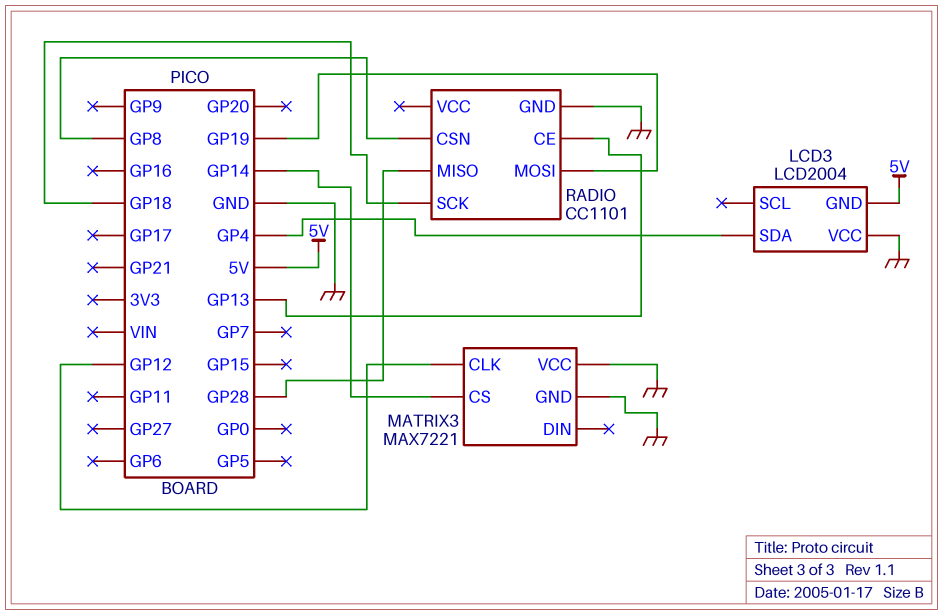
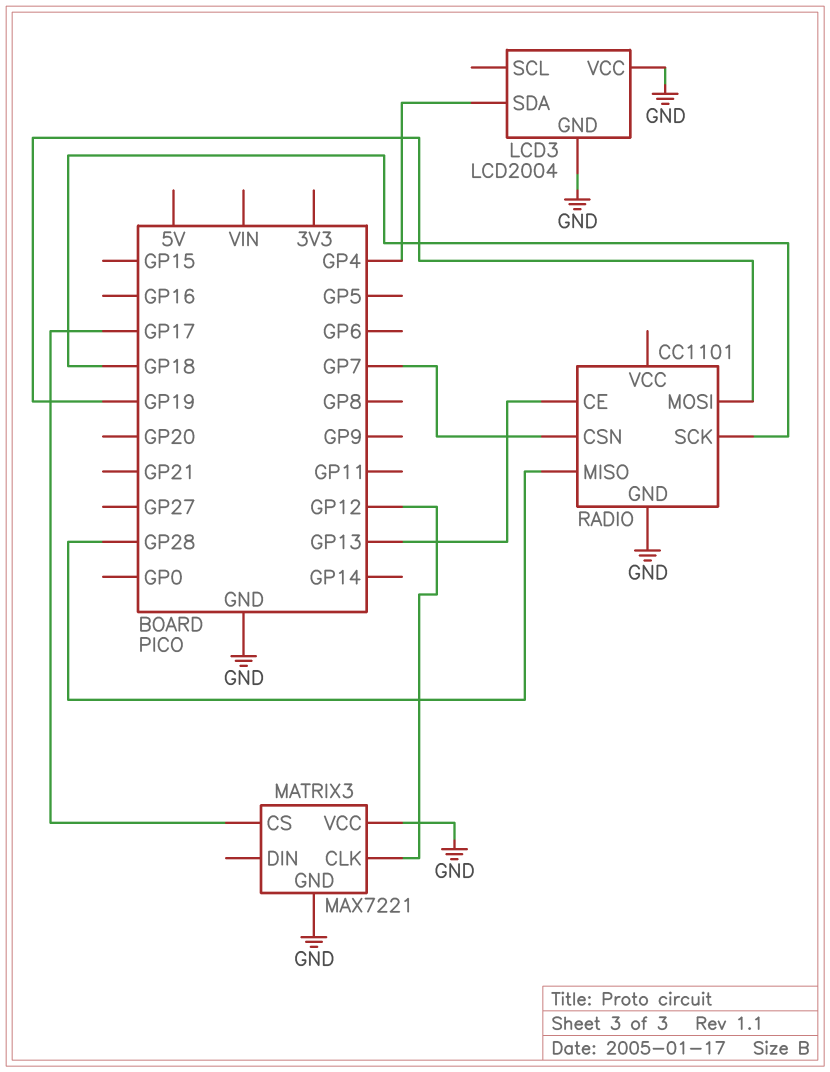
LCD3 pin GND: 5V -> GND
MATRIX3 pin CS: GP14 -> GP17
RADIO pin CSN: GP8 -> GP7

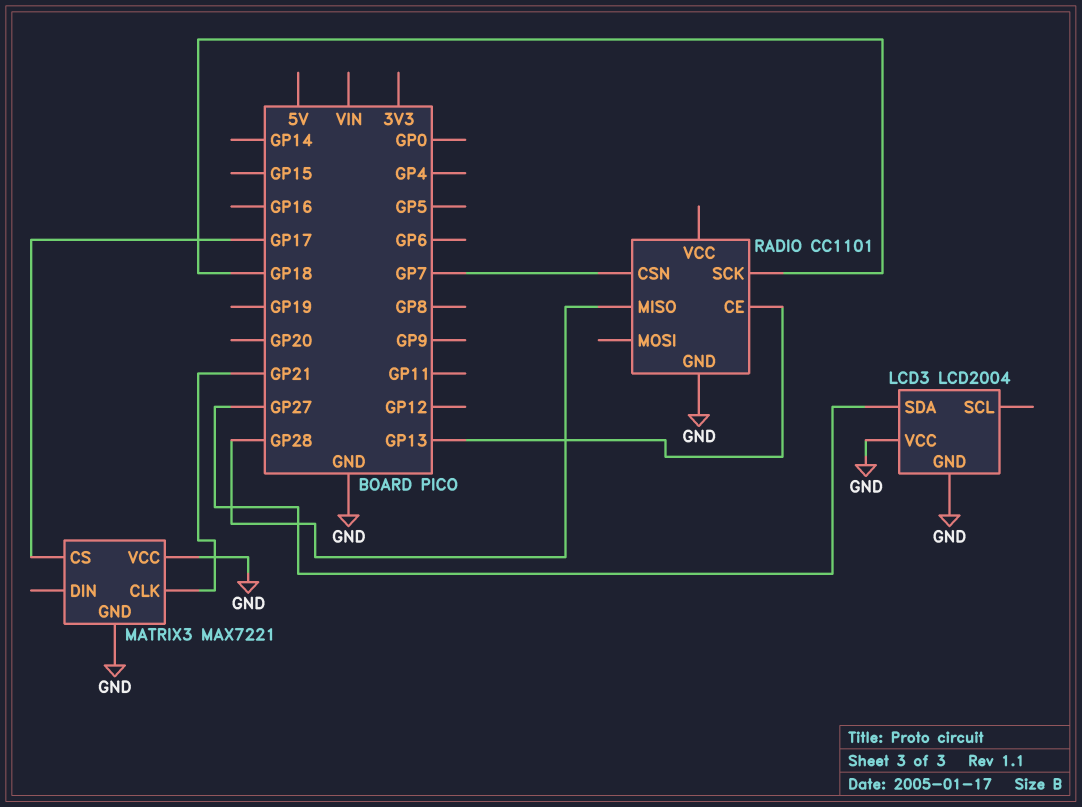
LCD3 pin SDA: GP4 -> GP27
MATRIX3 pin CLK: GP12 -> GP21
RADIO pin MOSI: GP19 -> none

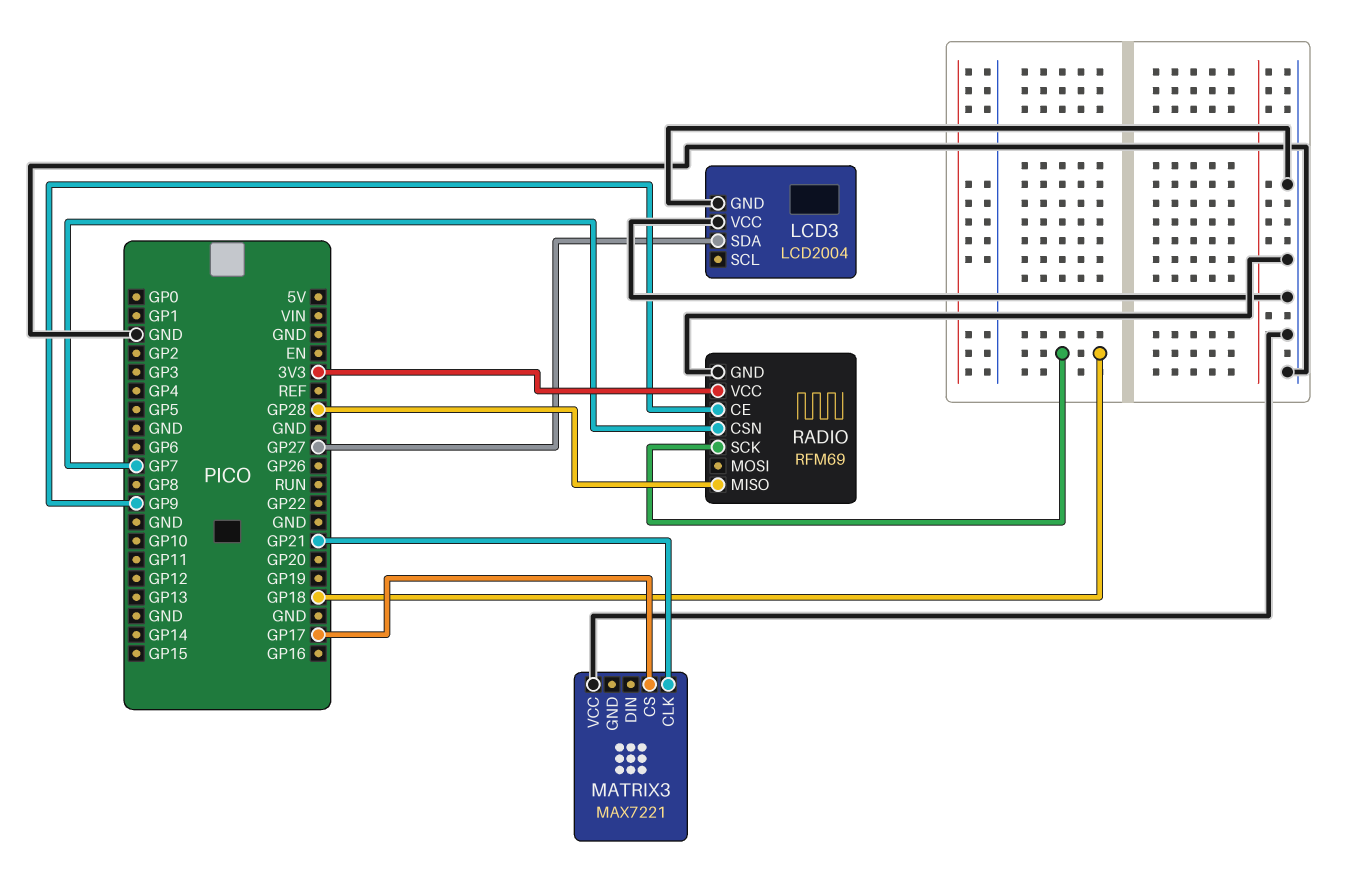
MATRIX3 pin GND: GND -> none
RADIO: CC1101 -> RFM69
RADIO pin CE: GP13 -> GP9
RADIO pin VCC: none -> 3V3

